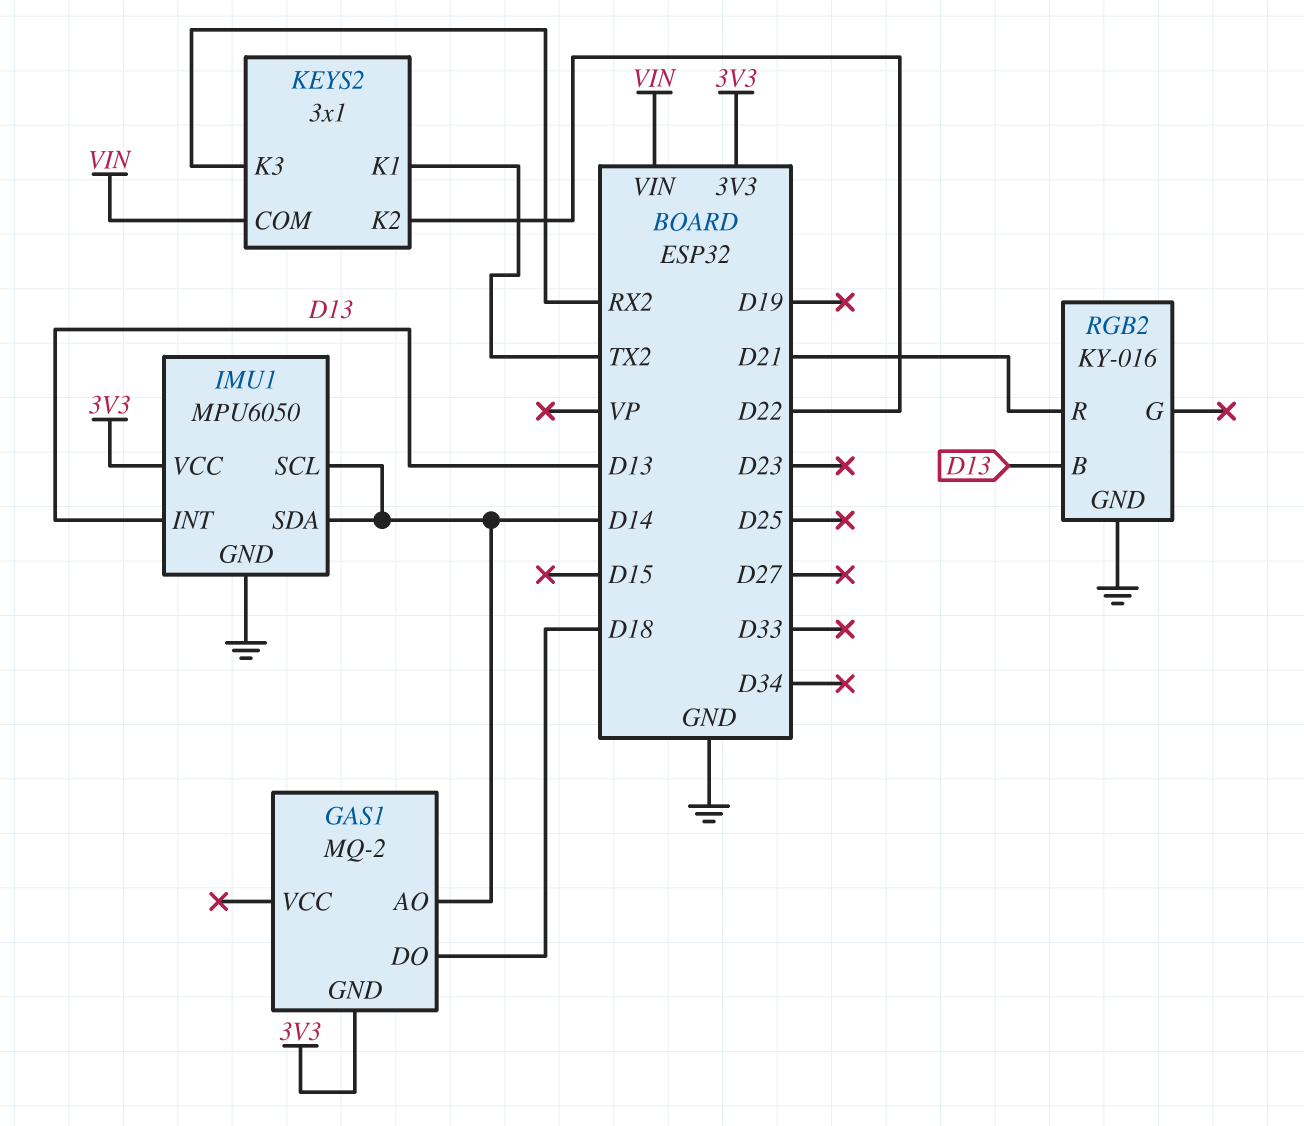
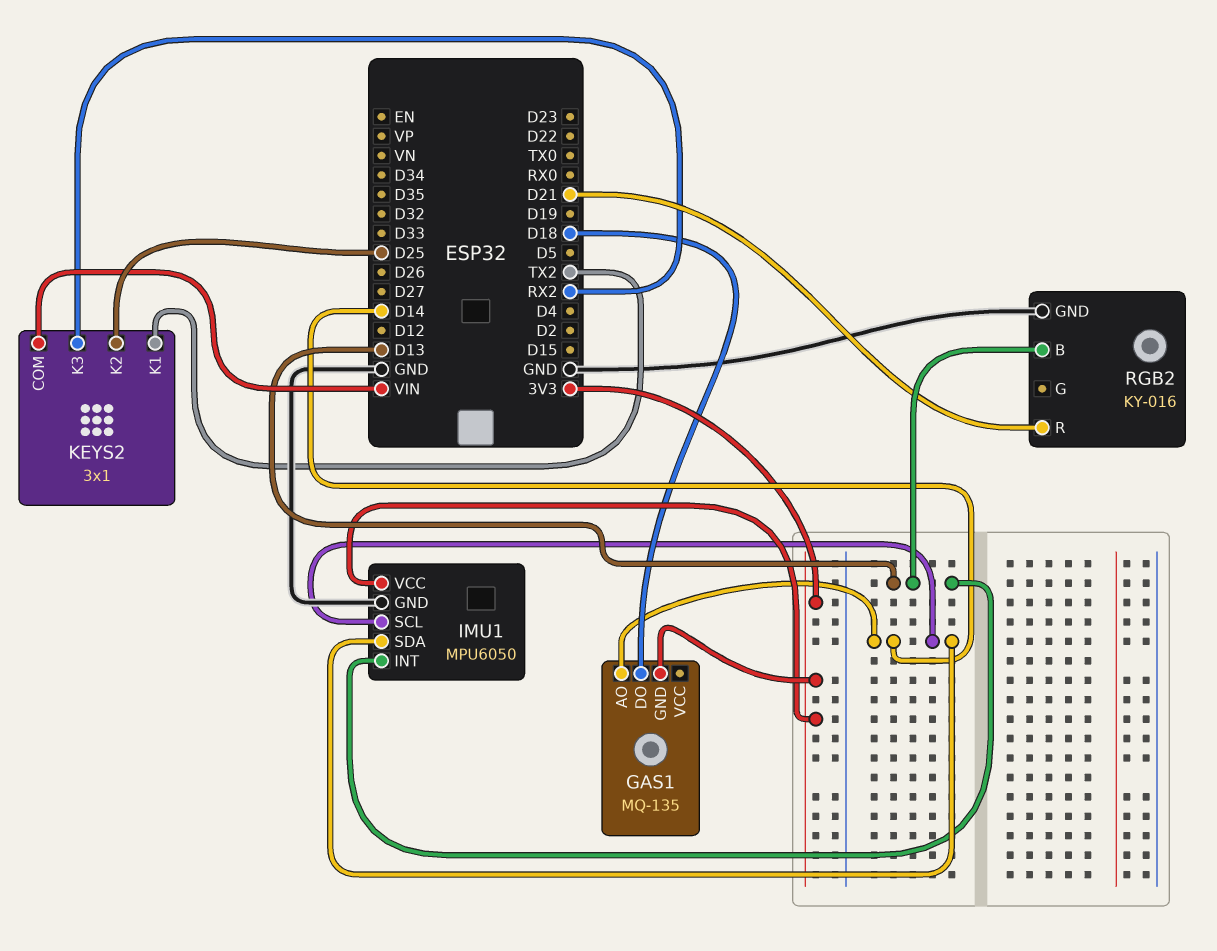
GAS1: MQ-2 -> MQ-135
KEYS2 pin K2: D22 -> D25

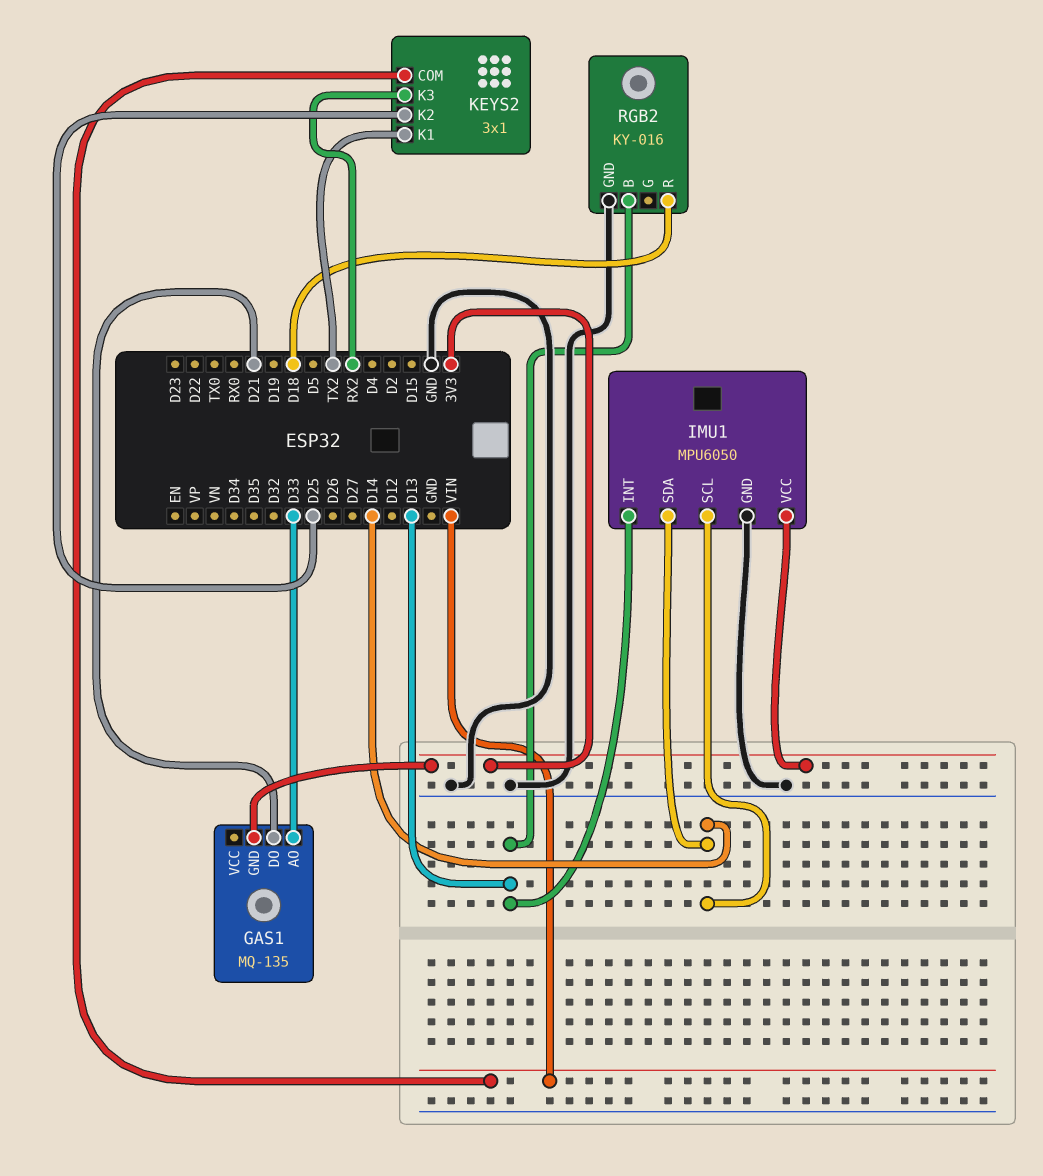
GAS1 pin AO: D14 -> D33
GAS1 pin DO: D18 -> D21
RGB2 pin R: D21 -> D18

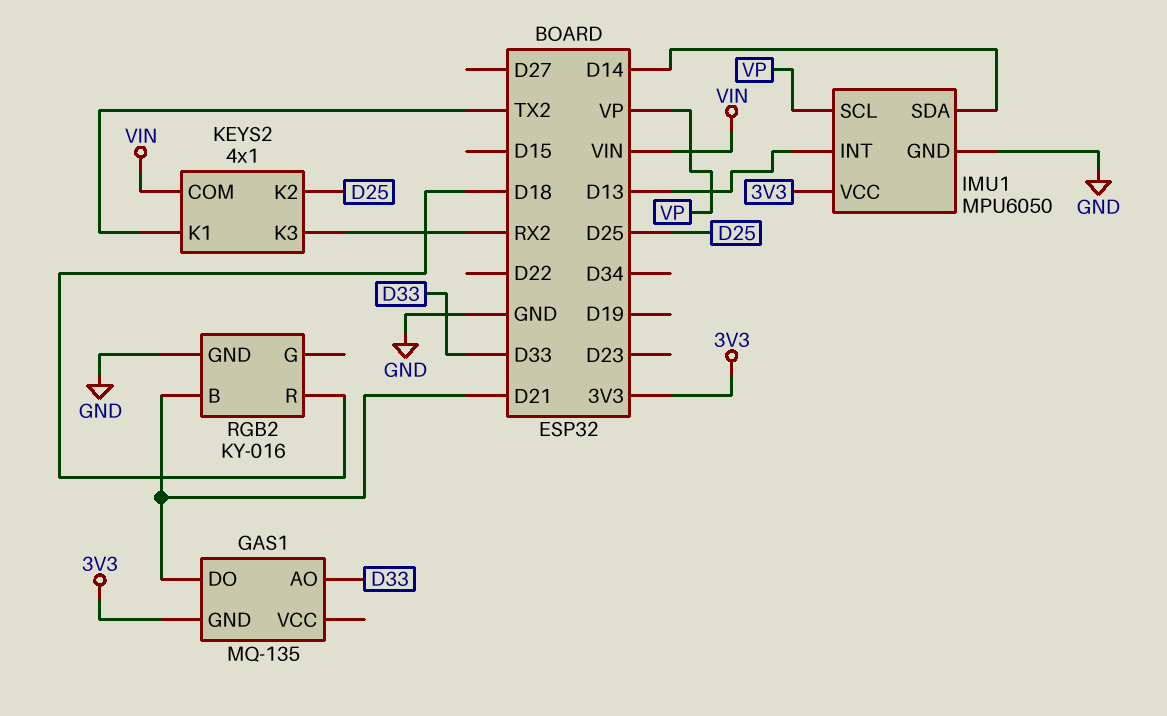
IMU1 pin SCL: D14 -> VP
KEYS2: 3x1 -> 4x1
RGB2 pin B: D13 -> D21

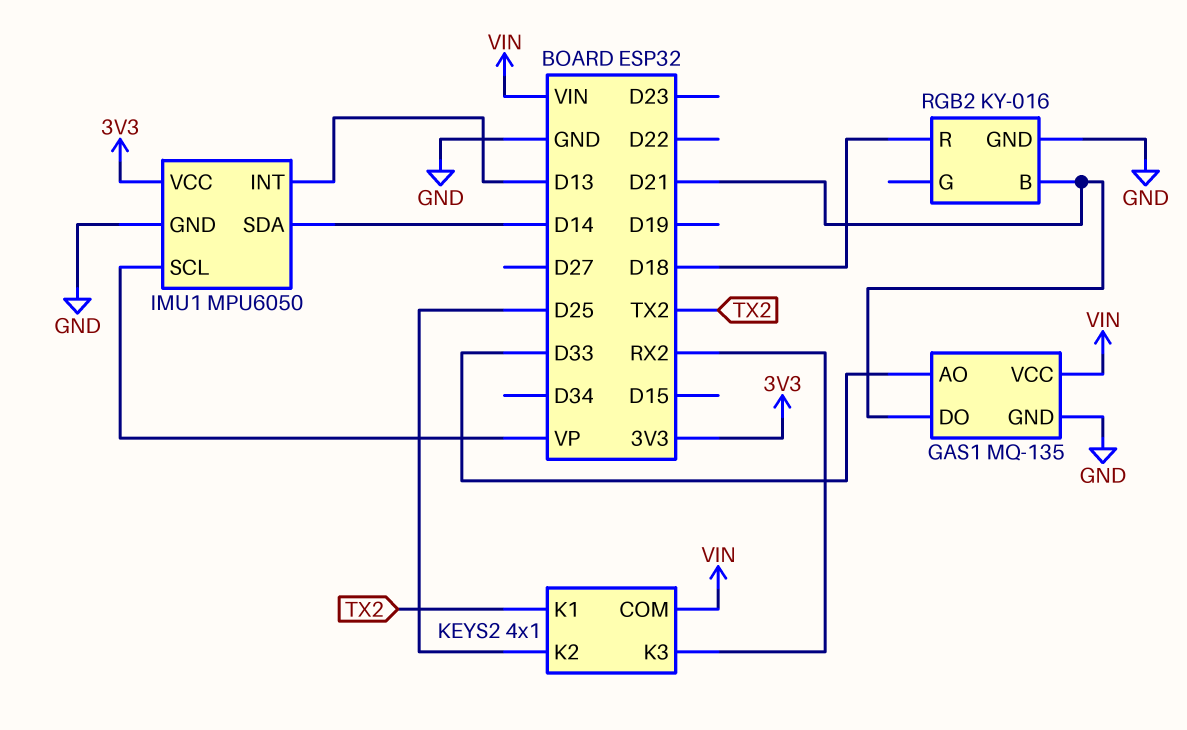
GAS1 pin GND: 3V3 -> GND
GAS1 pin VCC: none -> VIN

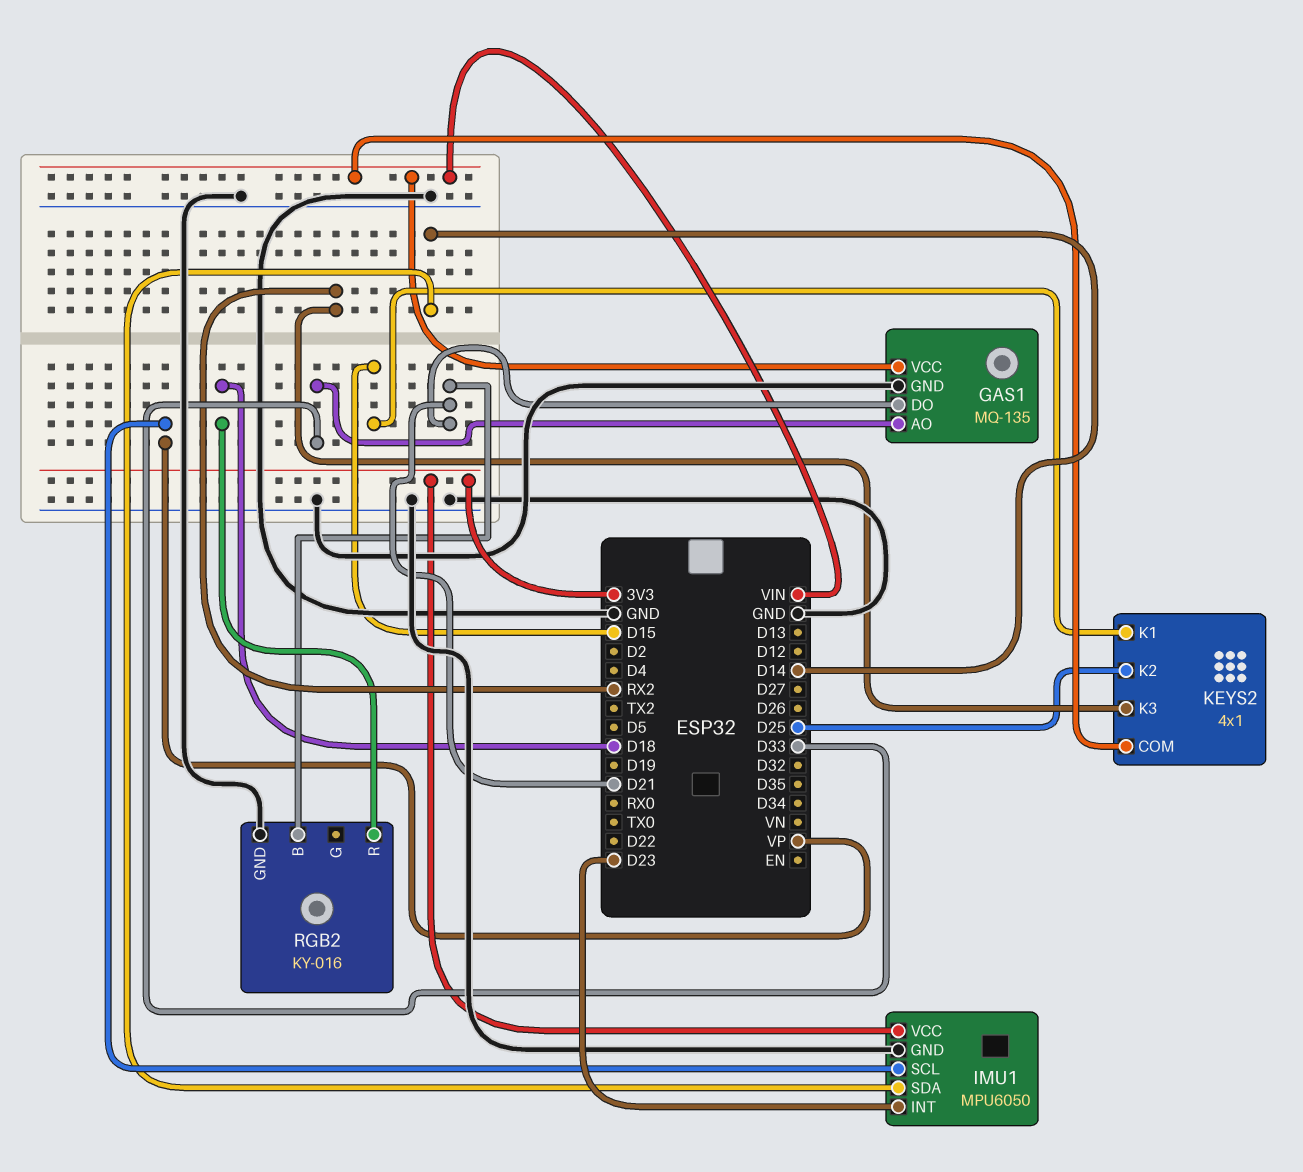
IMU1 pin INT: D13 -> D23
KEYS2 pin K1: TX2 -> D15

